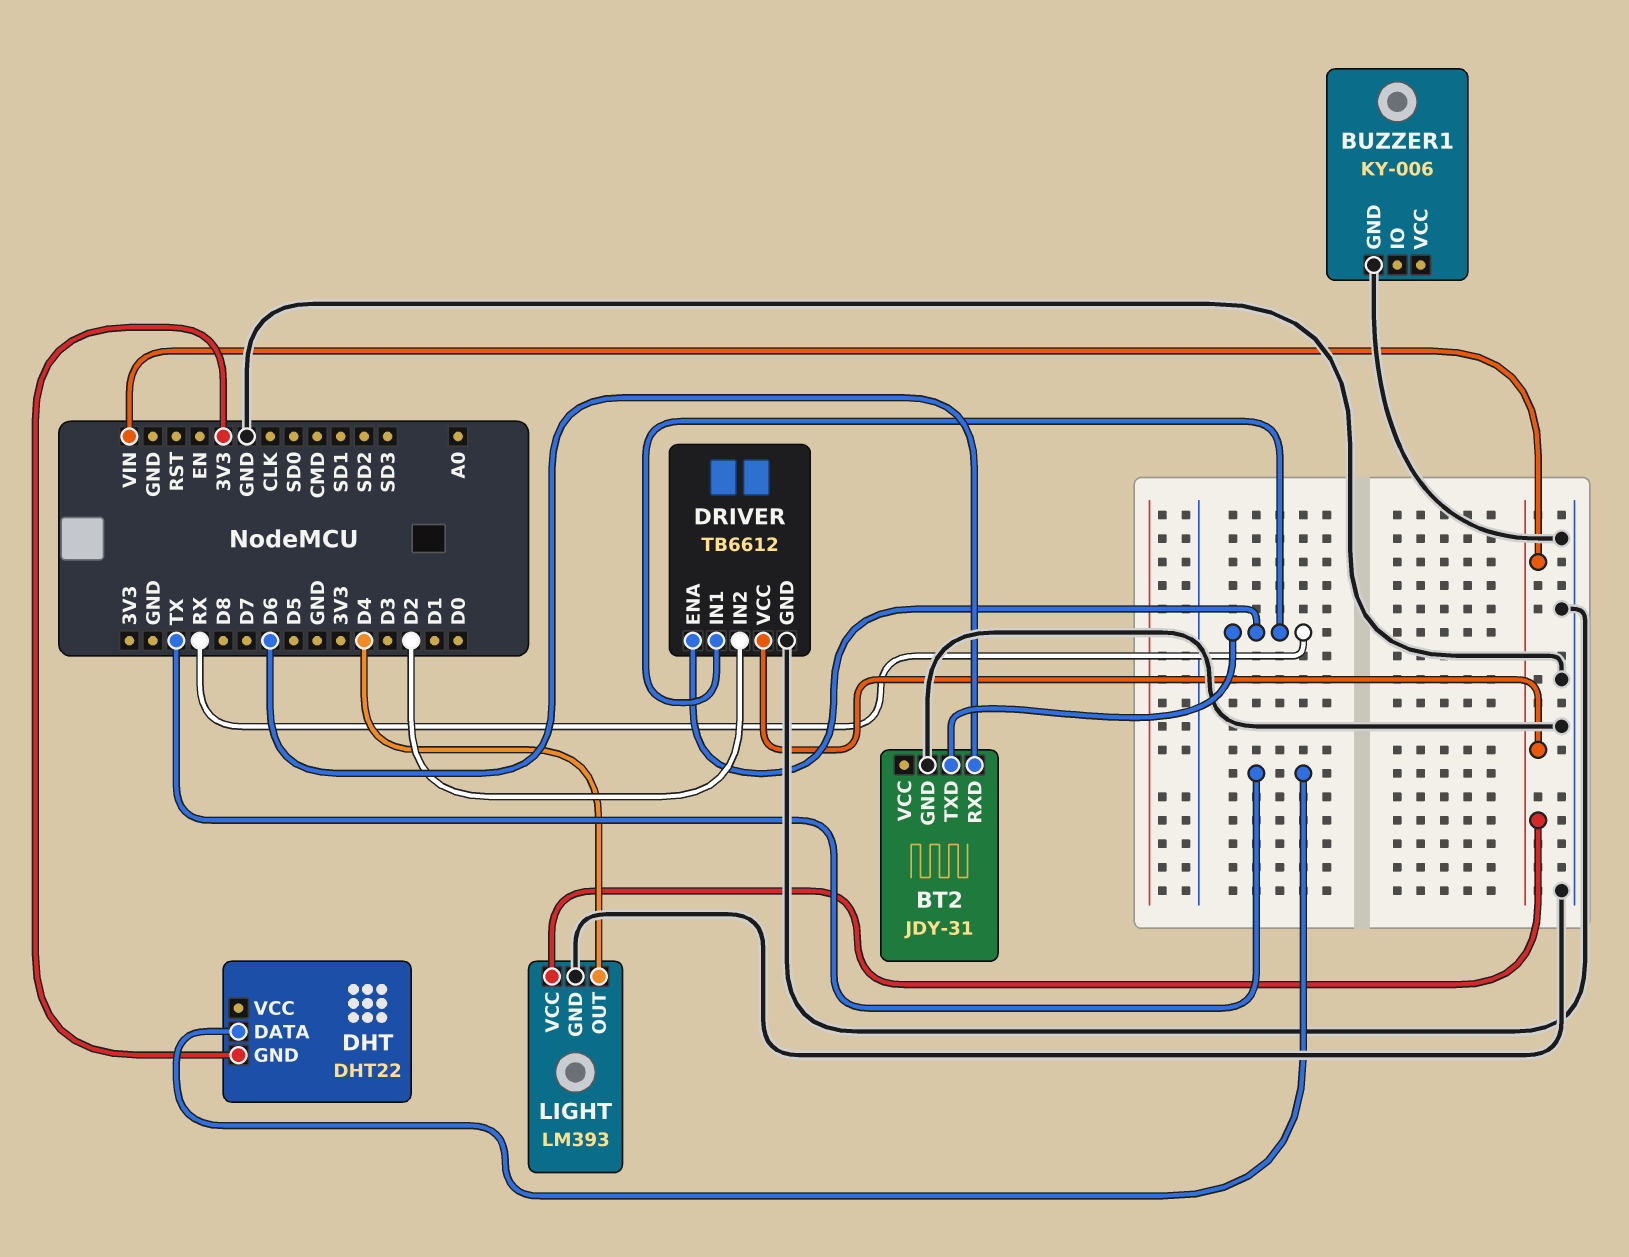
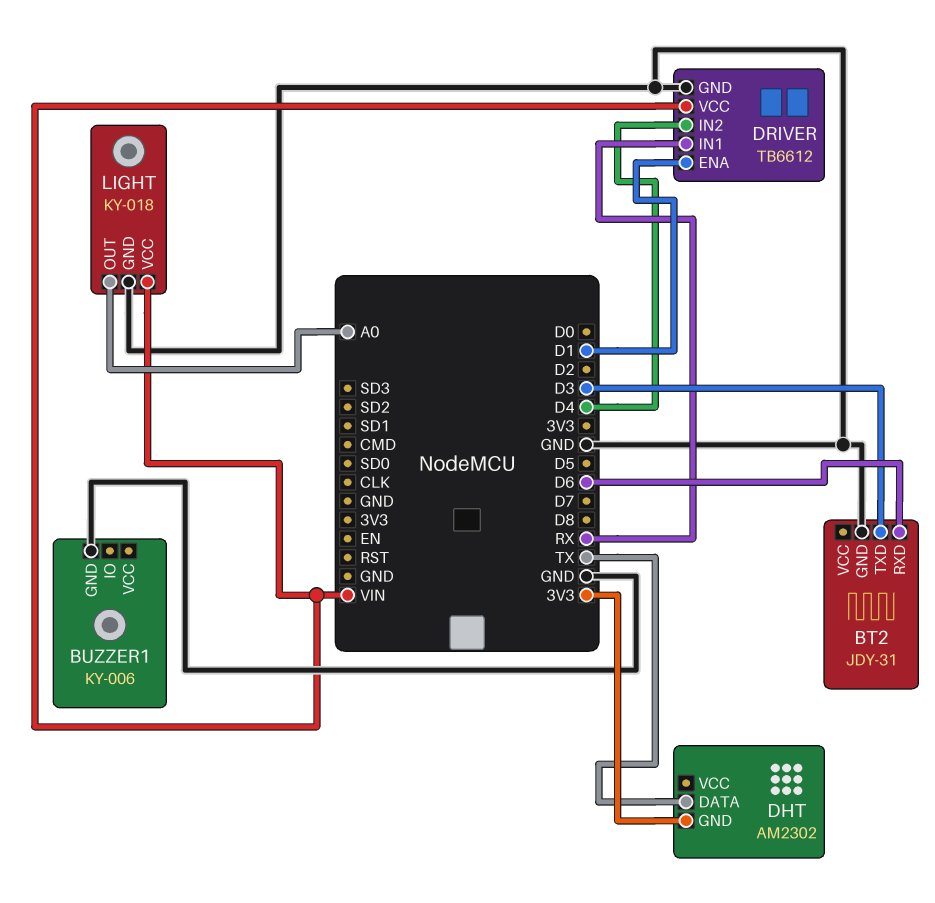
BT2 pin TXD: RX -> D3
DHT: DHT22 -> AM2302
DRIVER pin ENA: RX -> D1
DRIVER pin IN2: D2 -> D4
LIGHT: LM393 -> KY-018
LIGHT pin OUT: D4 -> A0

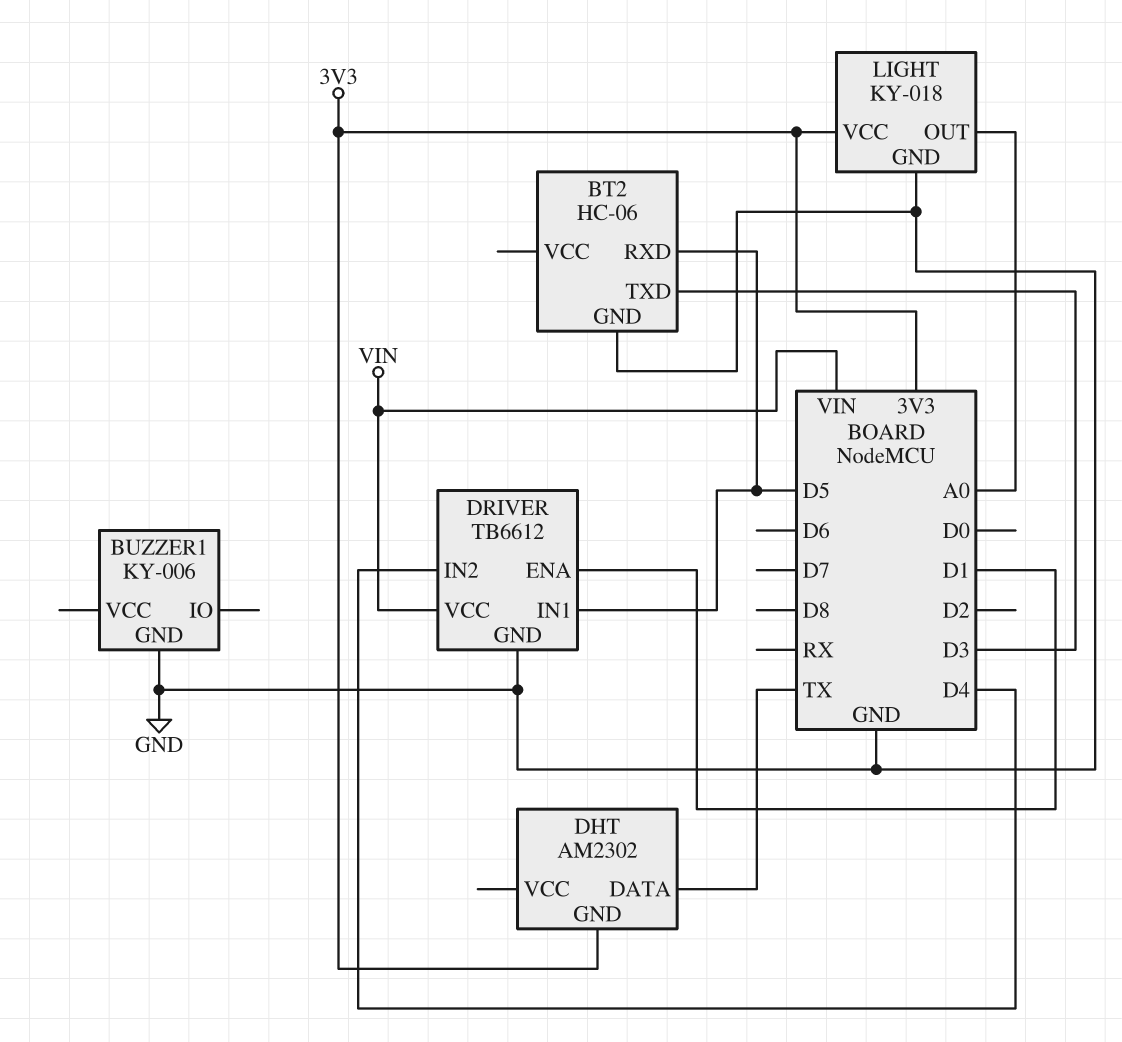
BT2: JDY-31 -> HC-06
BT2 pin RXD: D6 -> D5
DRIVER pin IN1: RX -> D5
LIGHT pin VCC: VIN -> 3V3

